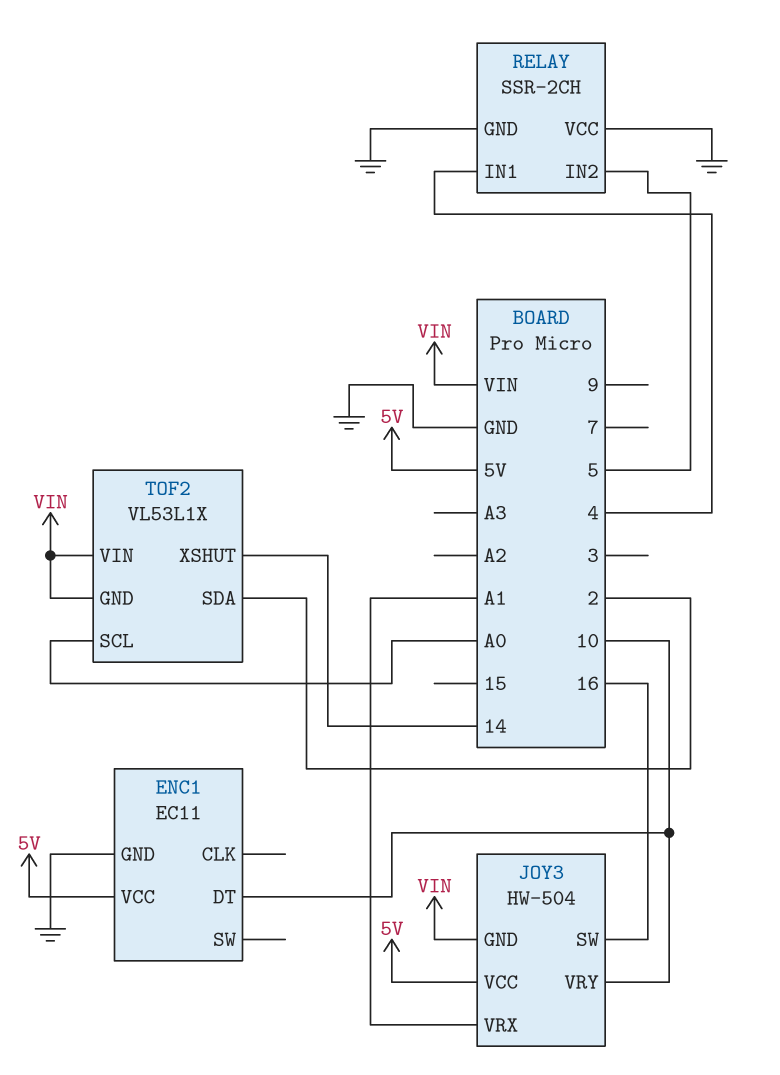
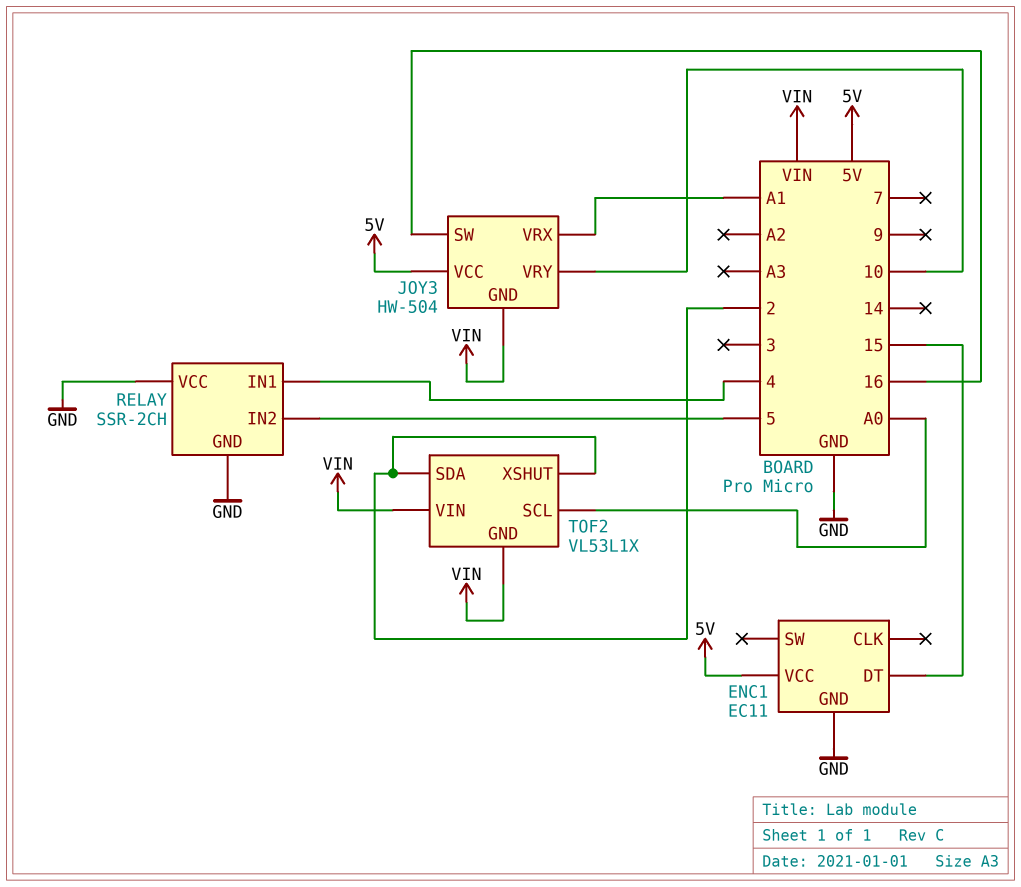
ENC1 pin DT: 10 -> 15
TOF2 pin XSHUT: 14 -> 2

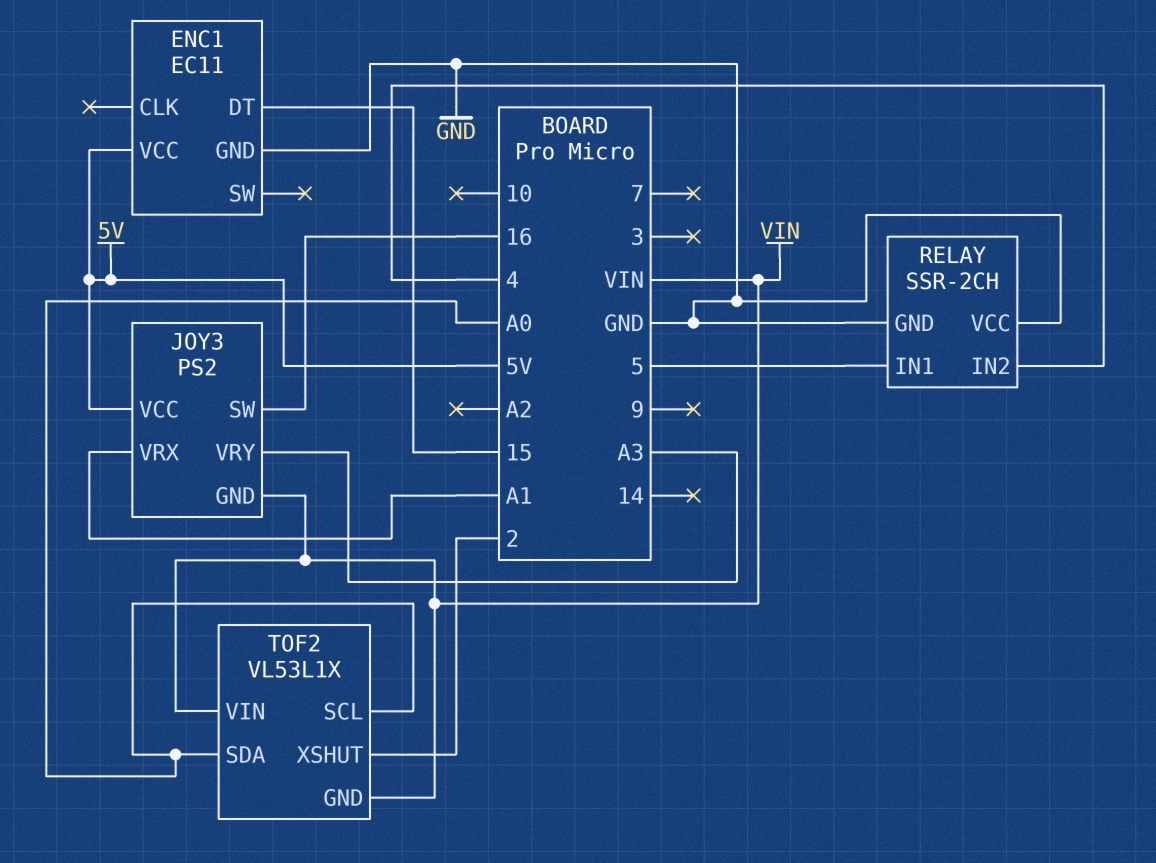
JOY3: HW-504 -> PS2
JOY3 pin VRY: 10 -> A3
RELAY pin IN1: 4 -> 5
RELAY pin IN2: 5 -> 4
TOF2 pin SDA: 2 -> A0

